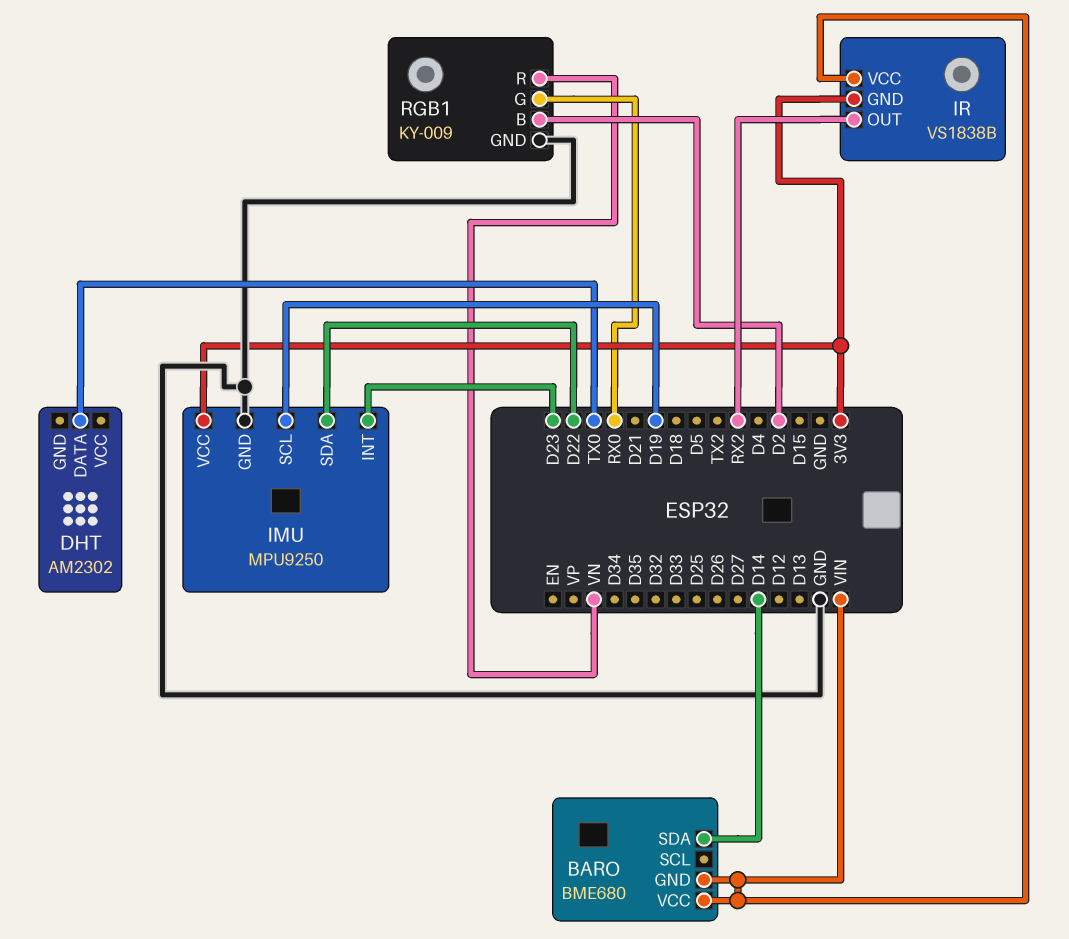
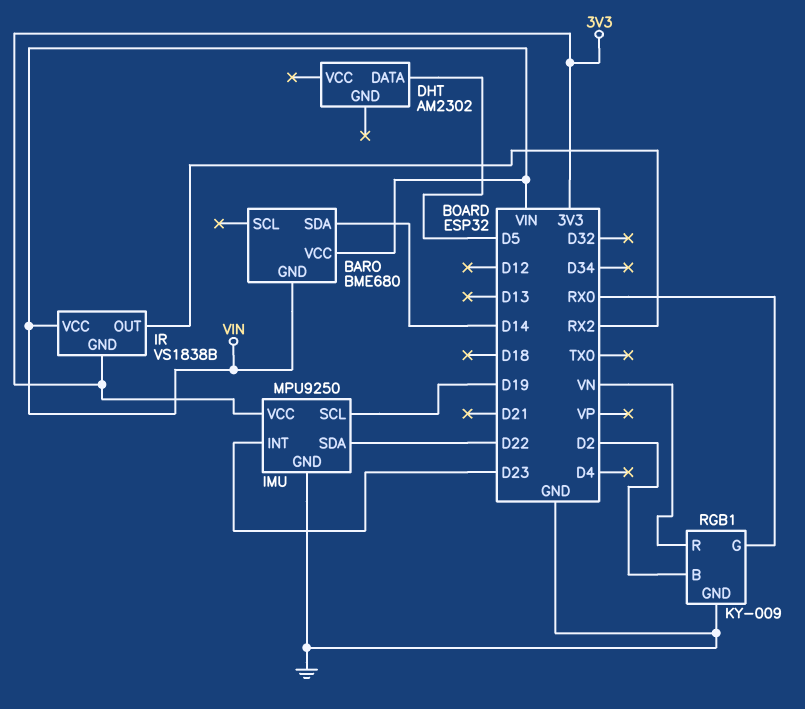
DHT pin DATA: TX0 -> D5

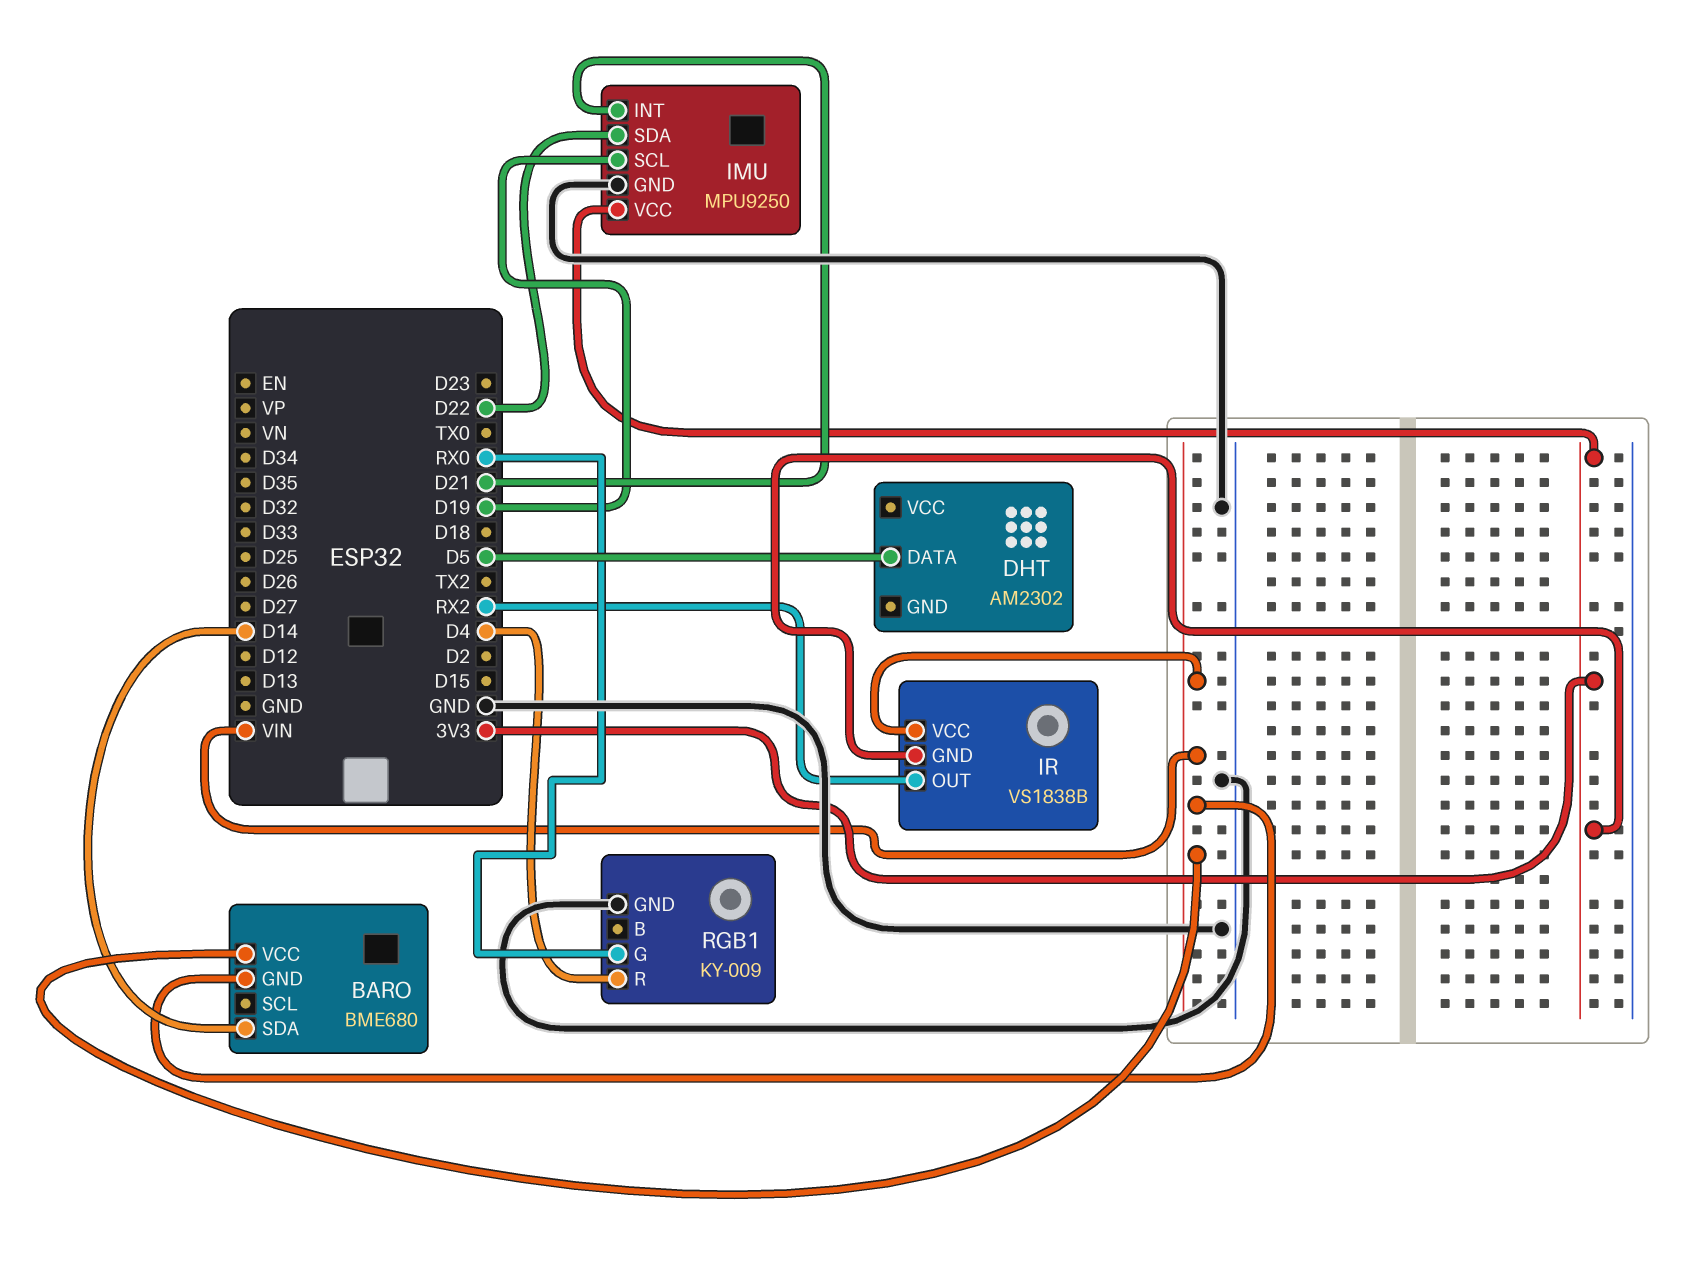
IMU pin INT: D23 -> D21
RGB1 pin B: D2 -> none
RGB1 pin R: VN -> D4

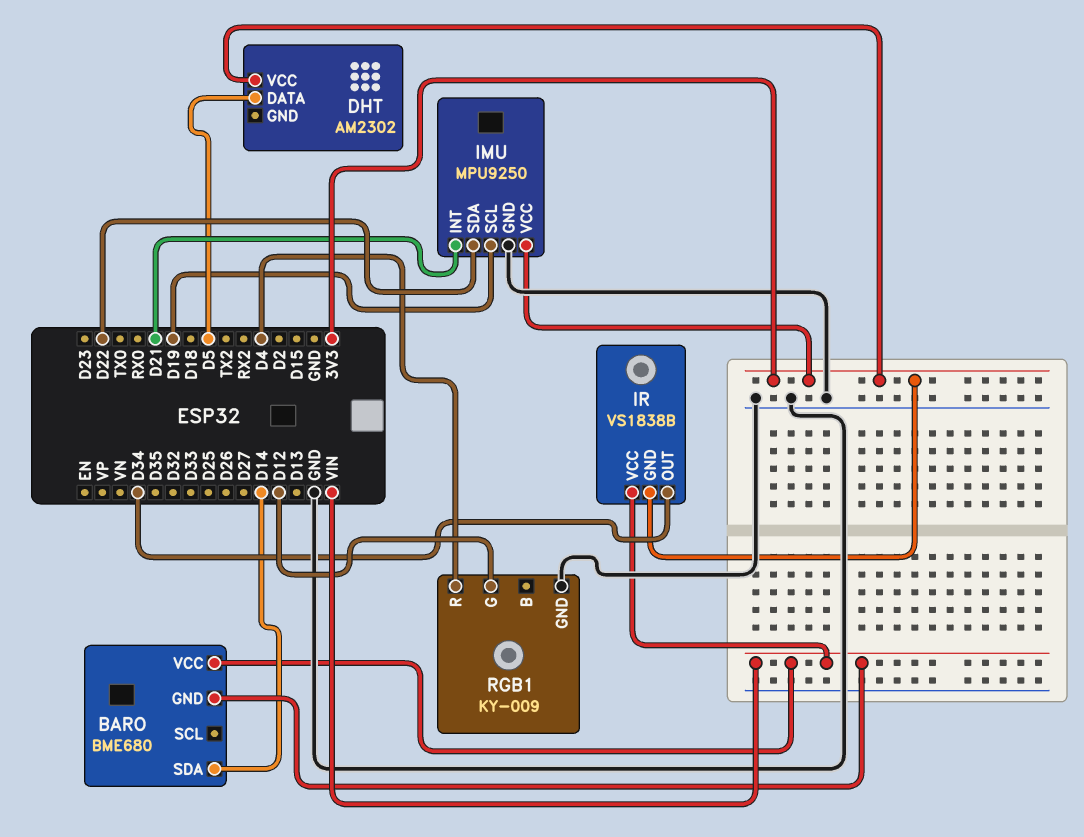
DHT pin VCC: none -> 3V3
IR pin OUT: RX2 -> D34
RGB1 pin G: RX0 -> D12

